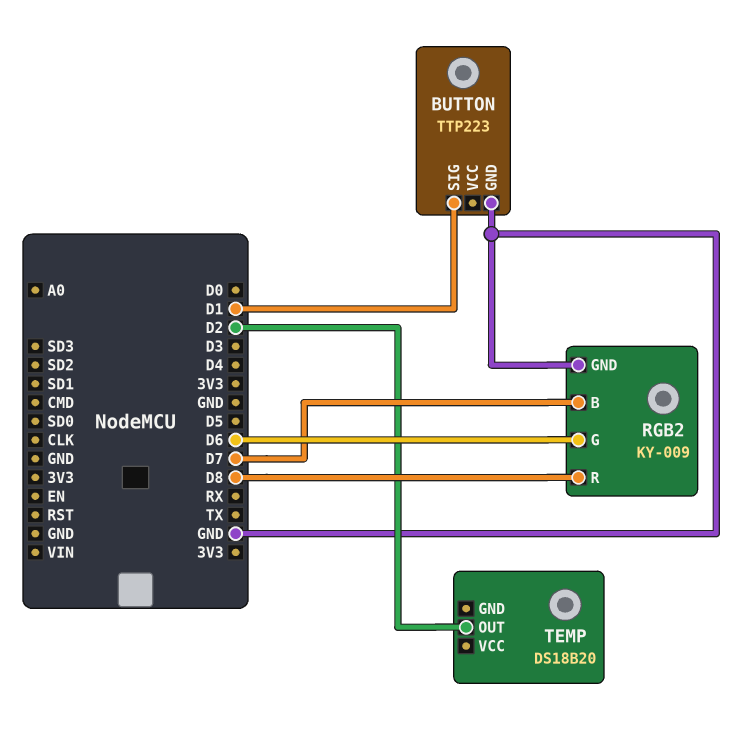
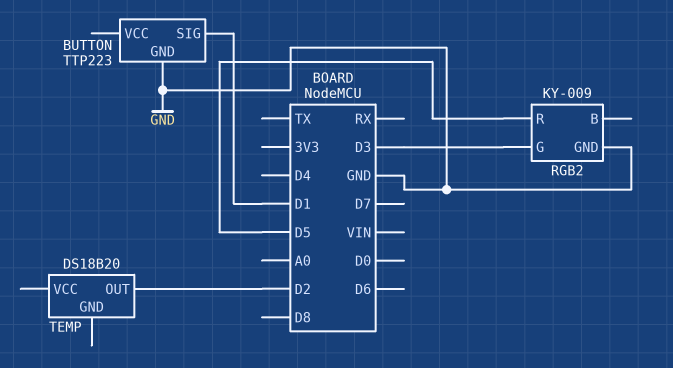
RGB2 pin B: D7 -> none
RGB2 pin G: D6 -> D3
RGB2 pin R: D8 -> D5

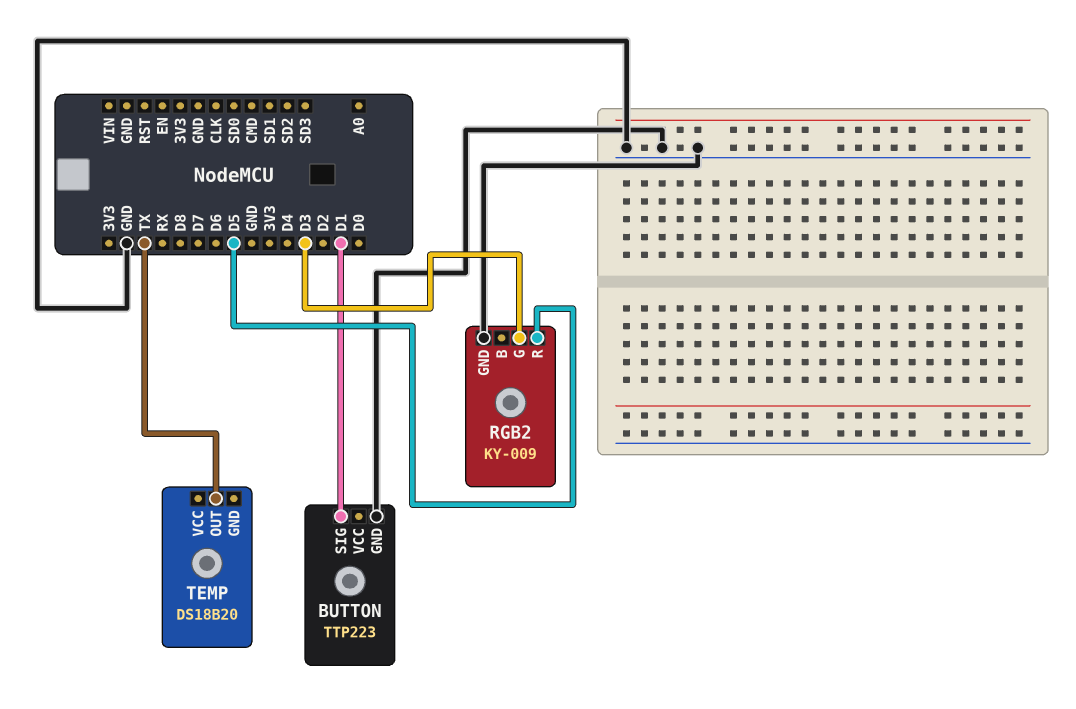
TEMP pin OUT: D2 -> TX

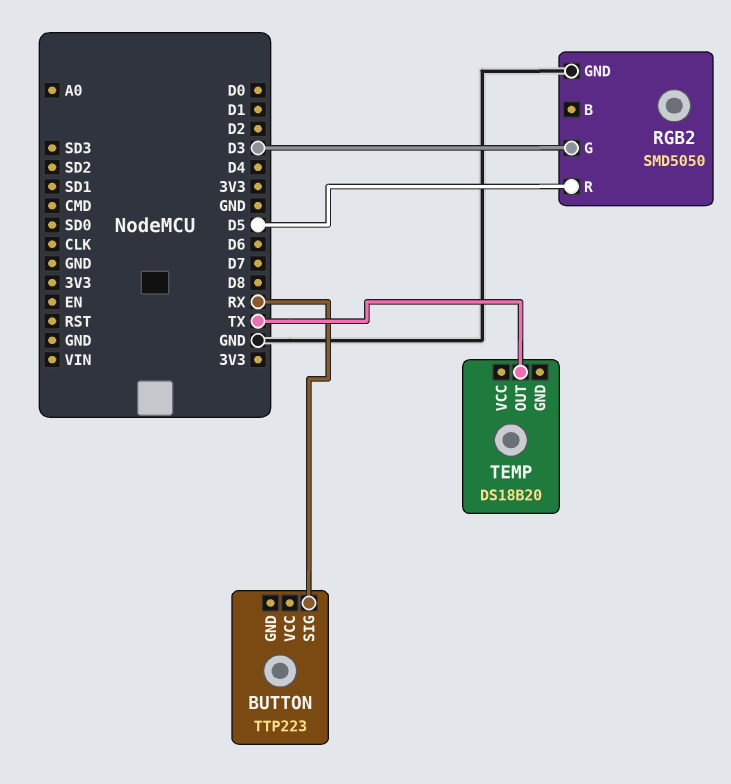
BUTTON pin GND: GND -> none
BUTTON pin SIG: D1 -> RX
RGB2: KY-009 -> SMD5050

